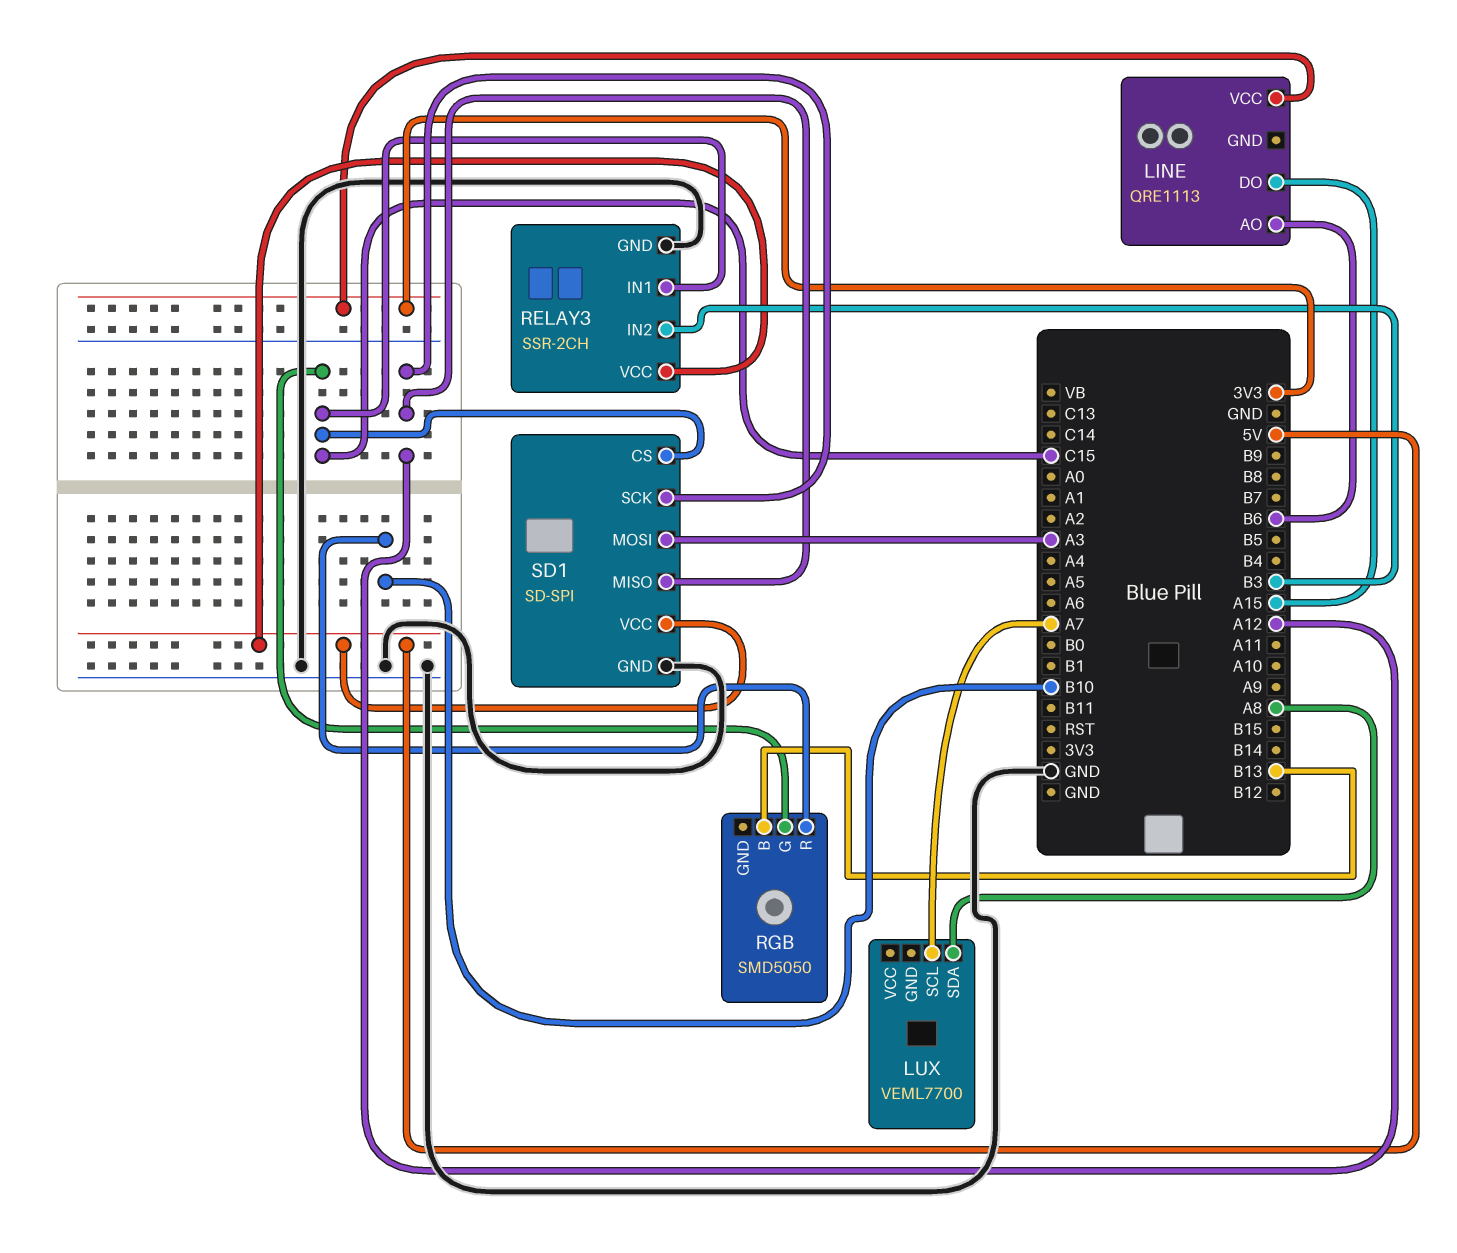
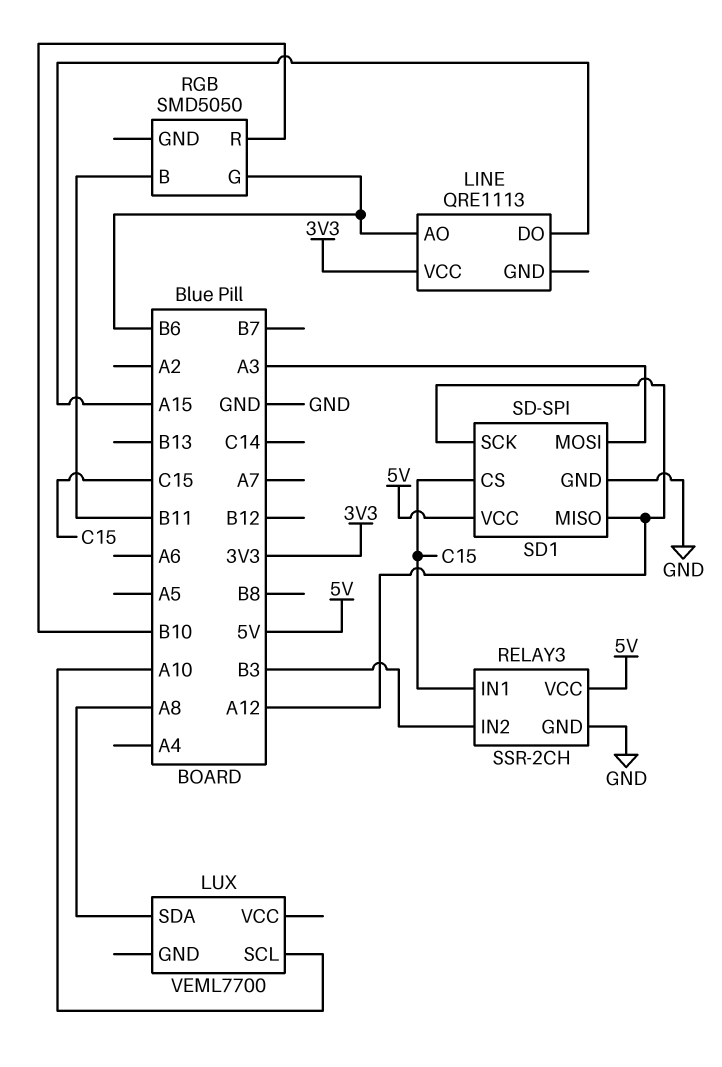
LUX pin SCL: A7 -> A10
RGB pin B: B13 -> B11
RGB pin G: C15 -> B6

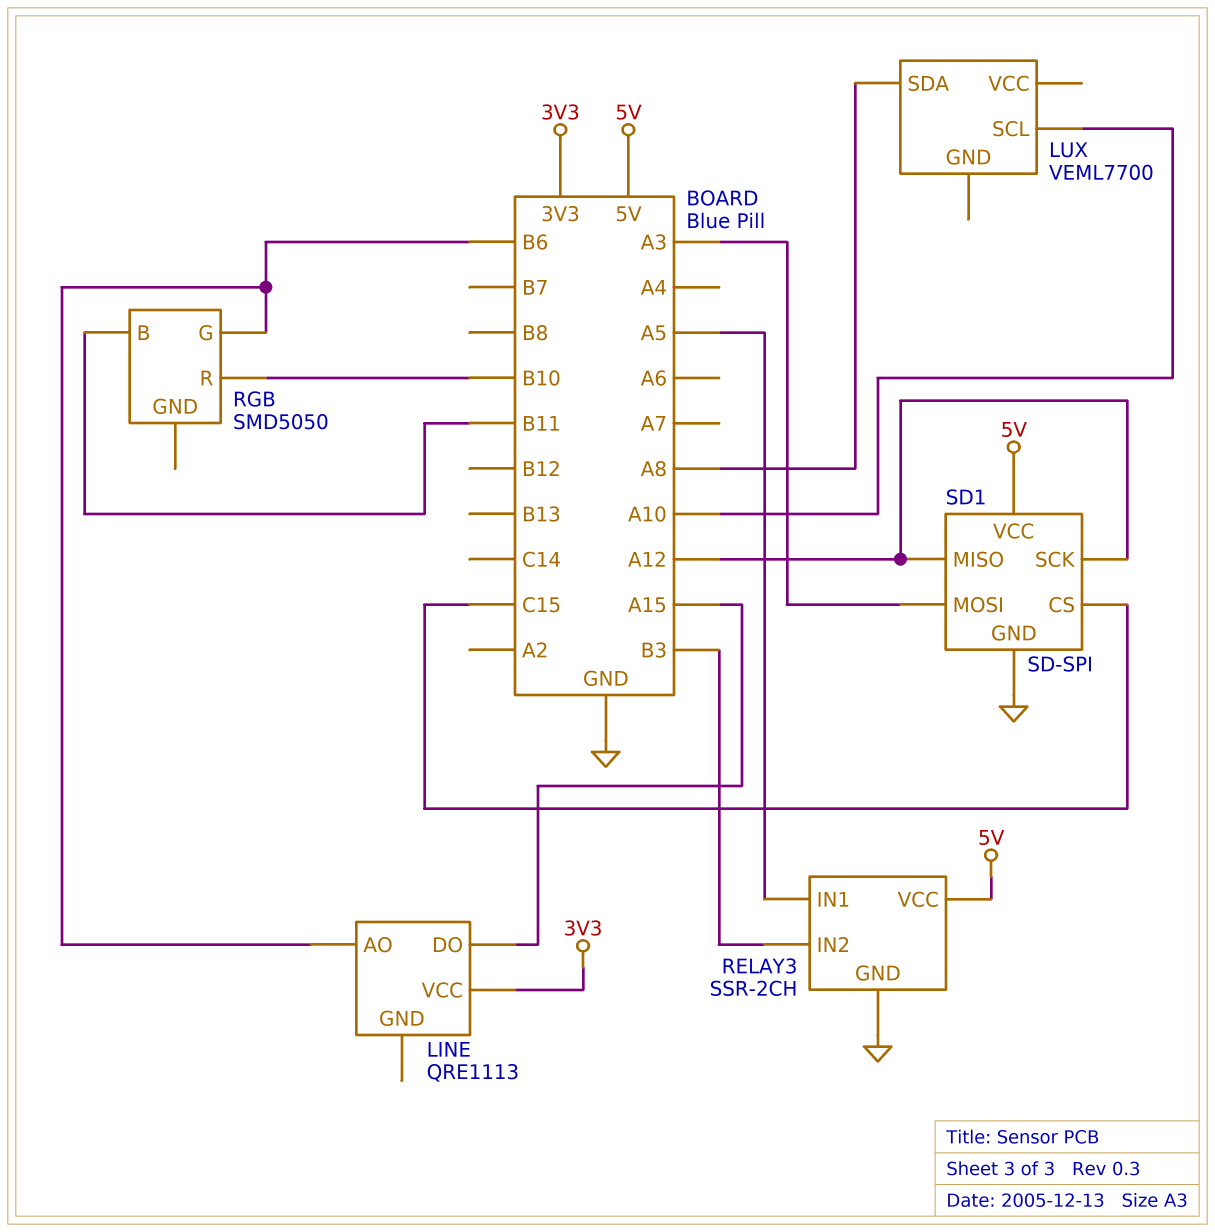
RELAY3 pin IN1: C15 -> A5

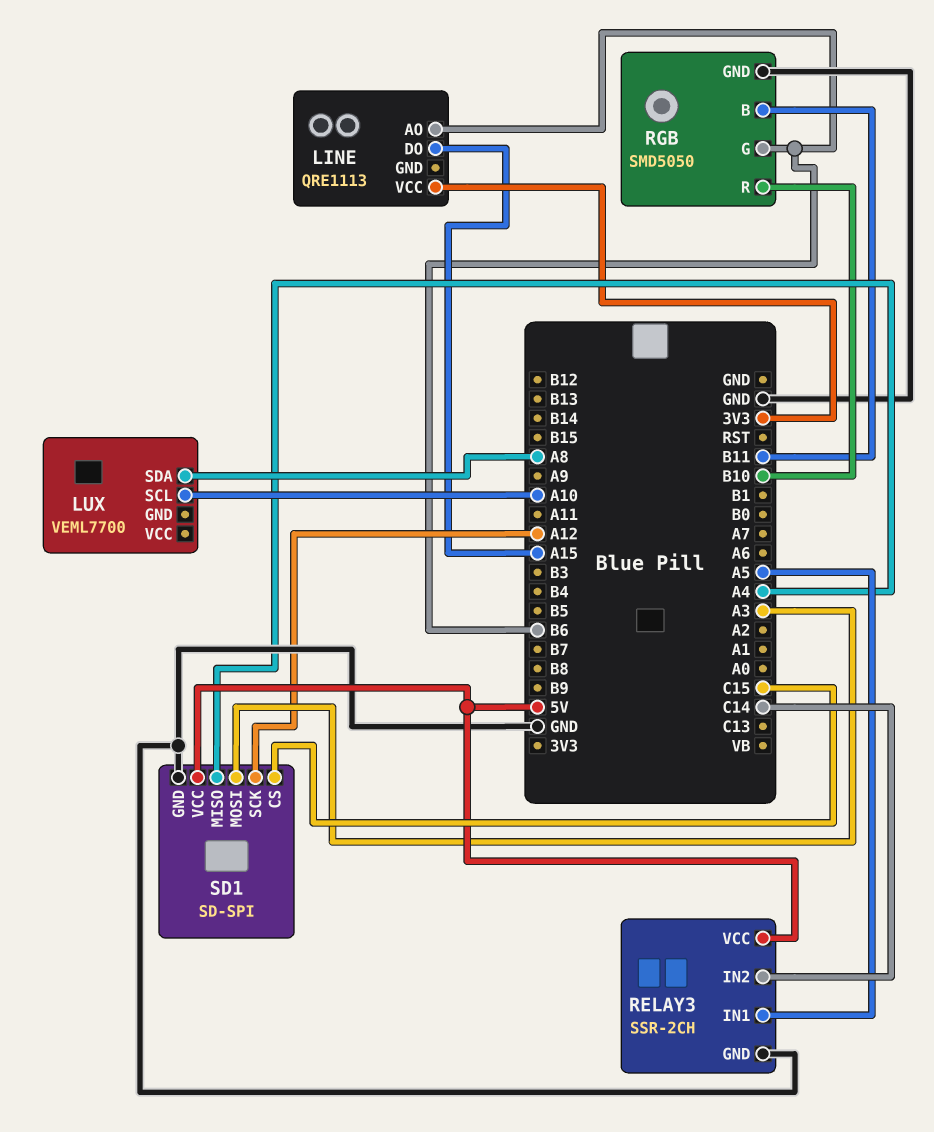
RELAY3 pin IN2: B3 -> C14
RGB pin GND: none -> GND
SD1 pin MISO: A12 -> A4

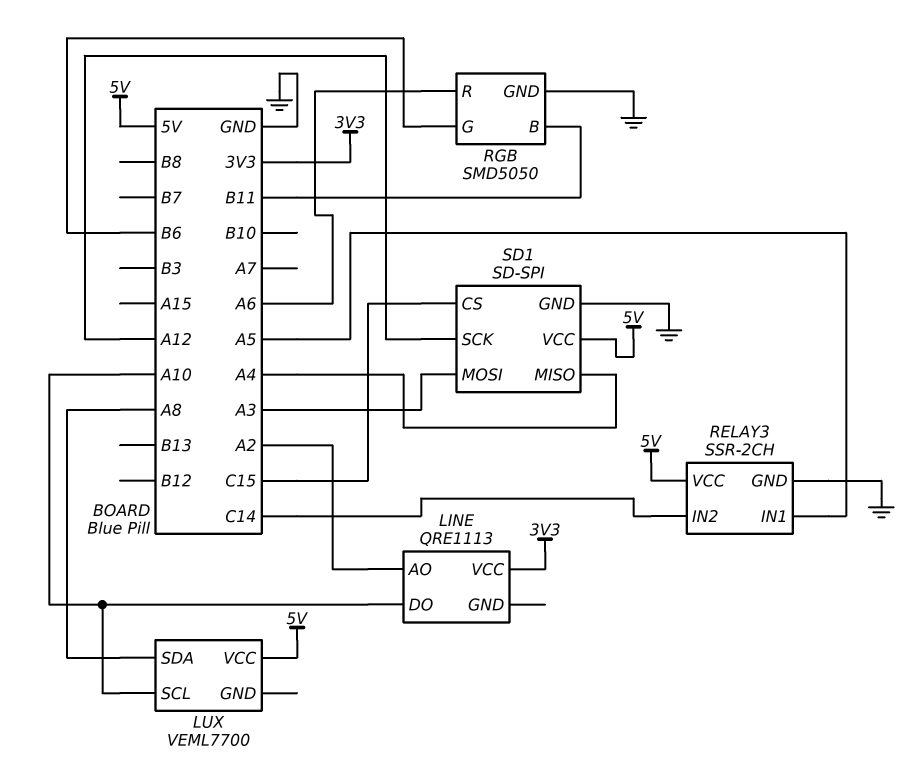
LINE pin AO: B6 -> A2
LINE pin DO: A15 -> A10
LUX pin VCC: none -> 5V
RGB pin R: B10 -> A6

